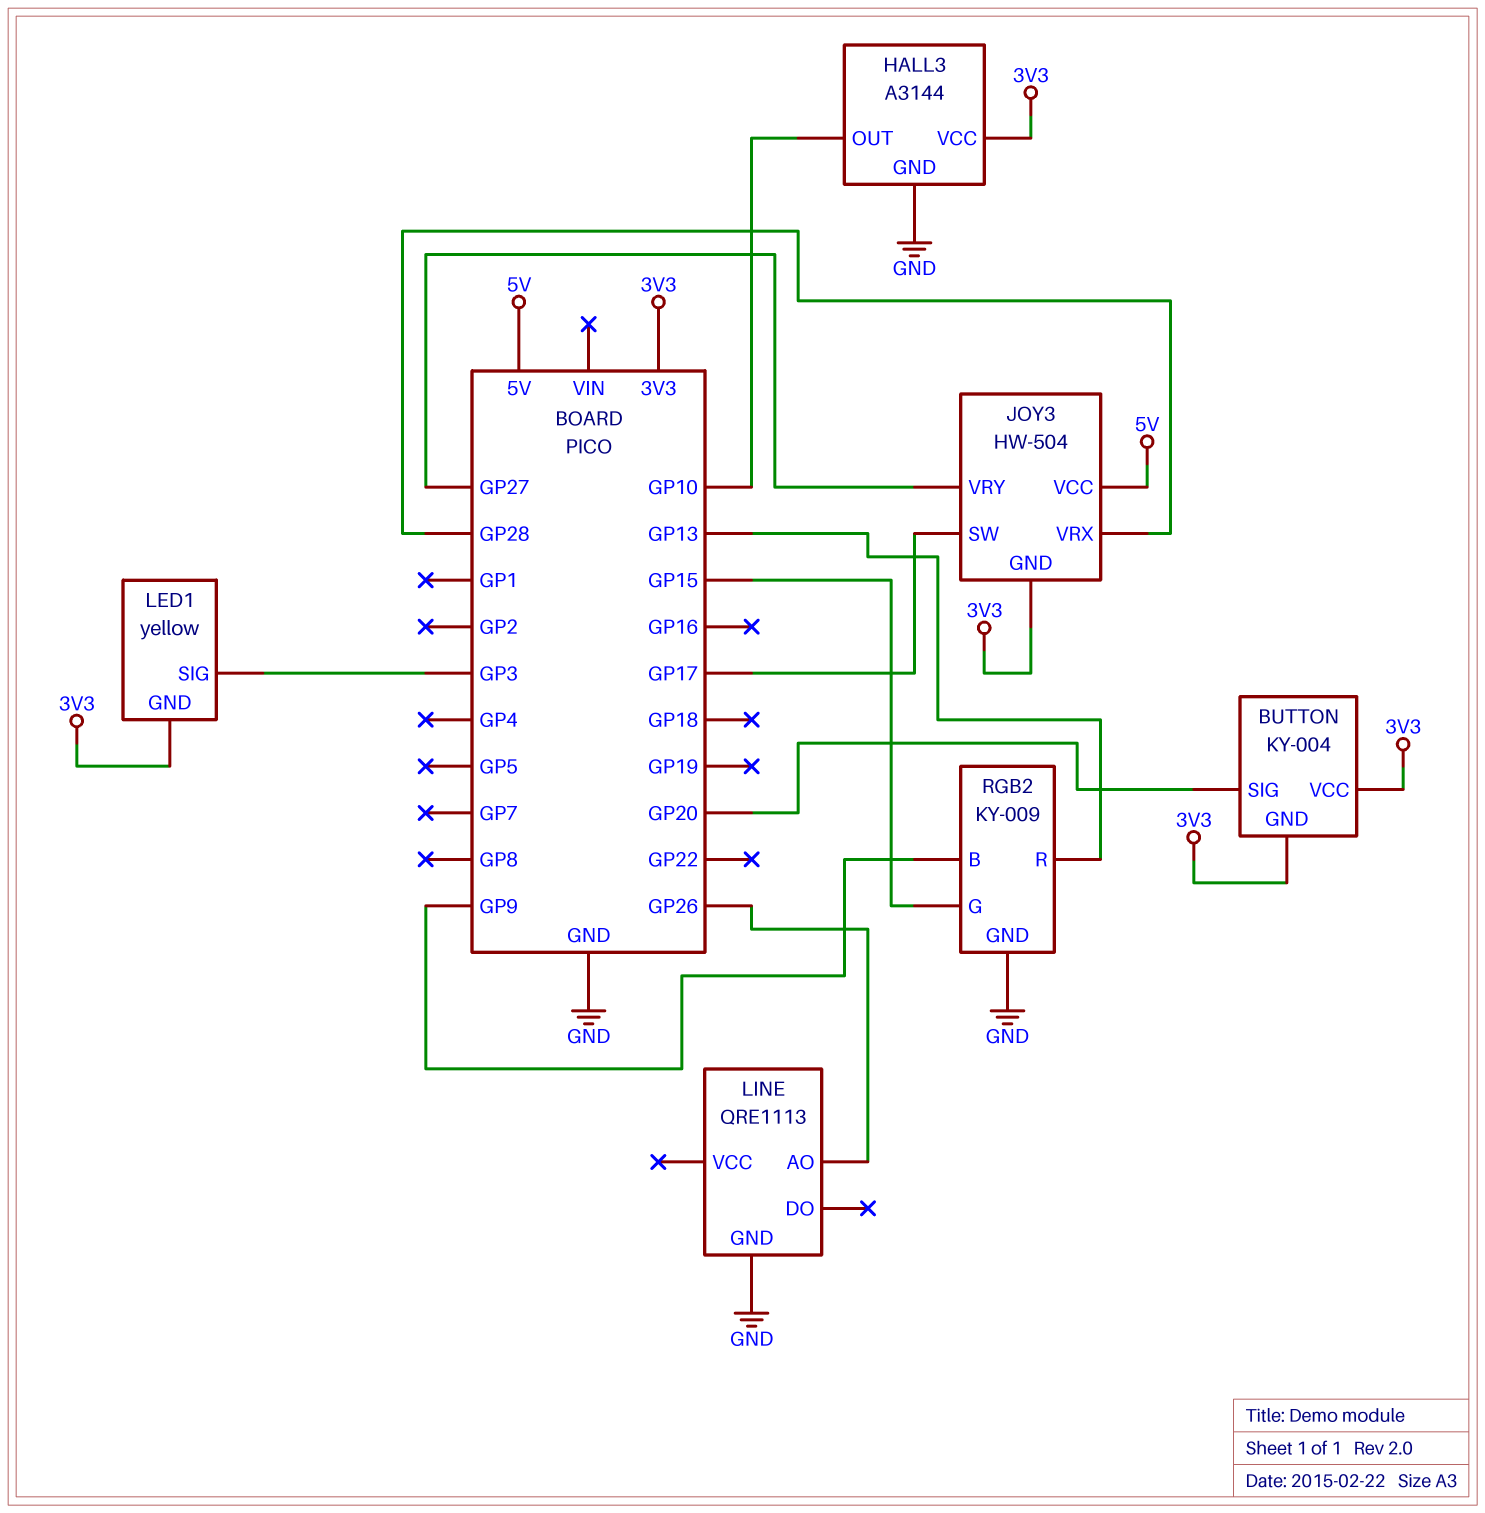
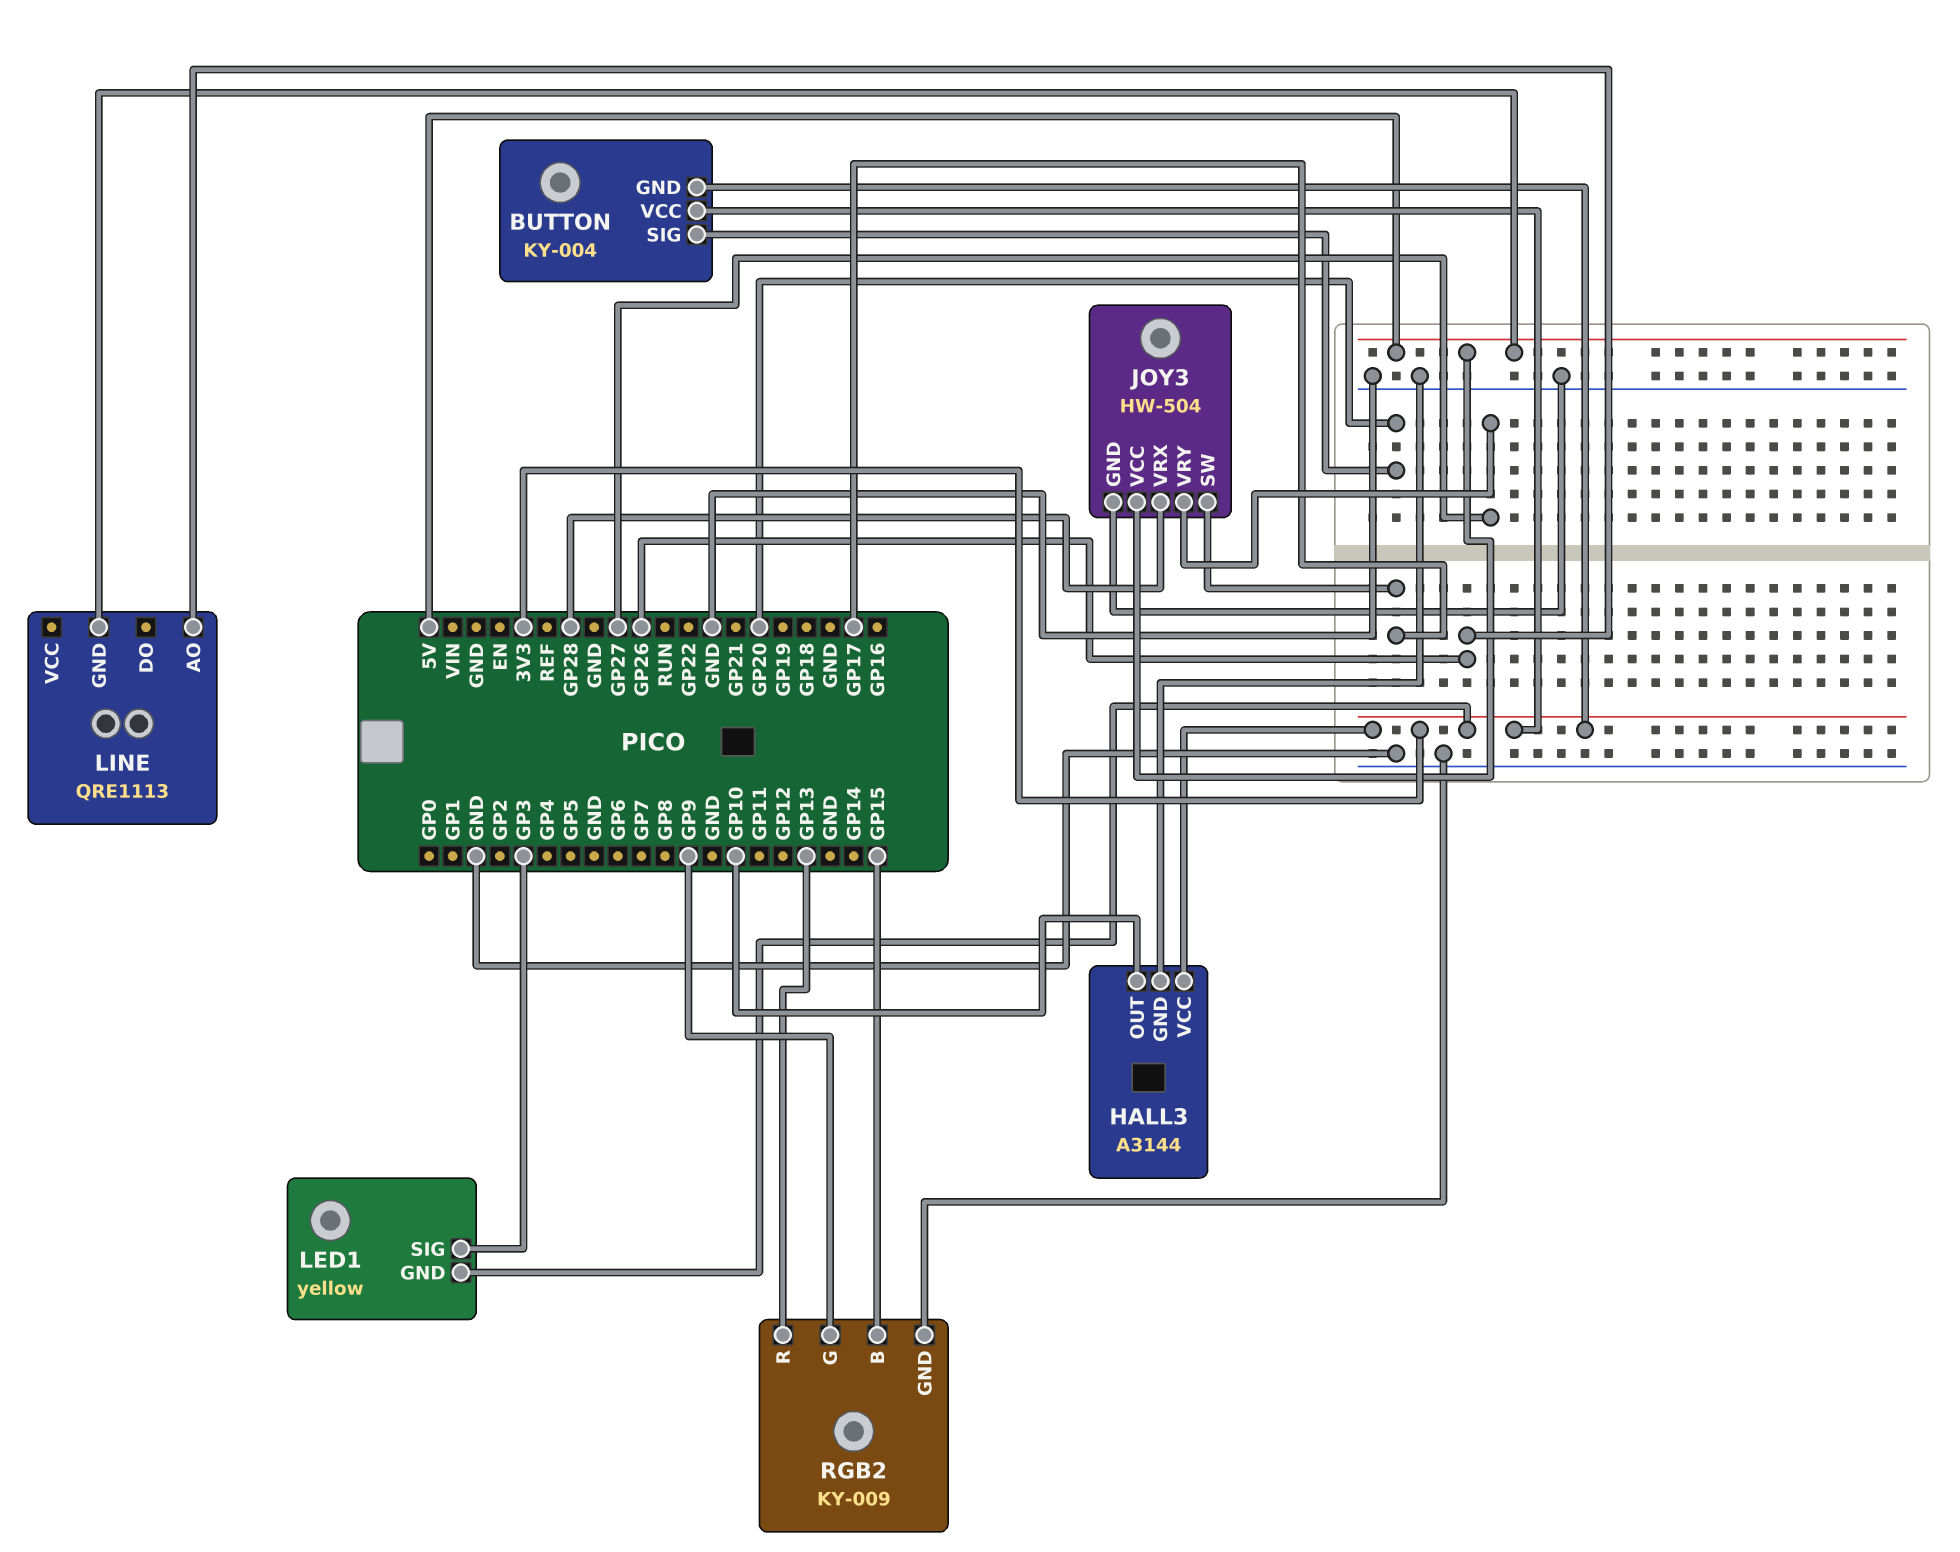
JOY3 pin GND: 3V3 -> GND
LINE pin GND: GND -> 5V
RGB2 pin B: GP9 -> GP15
RGB2 pin G: GP15 -> GP9

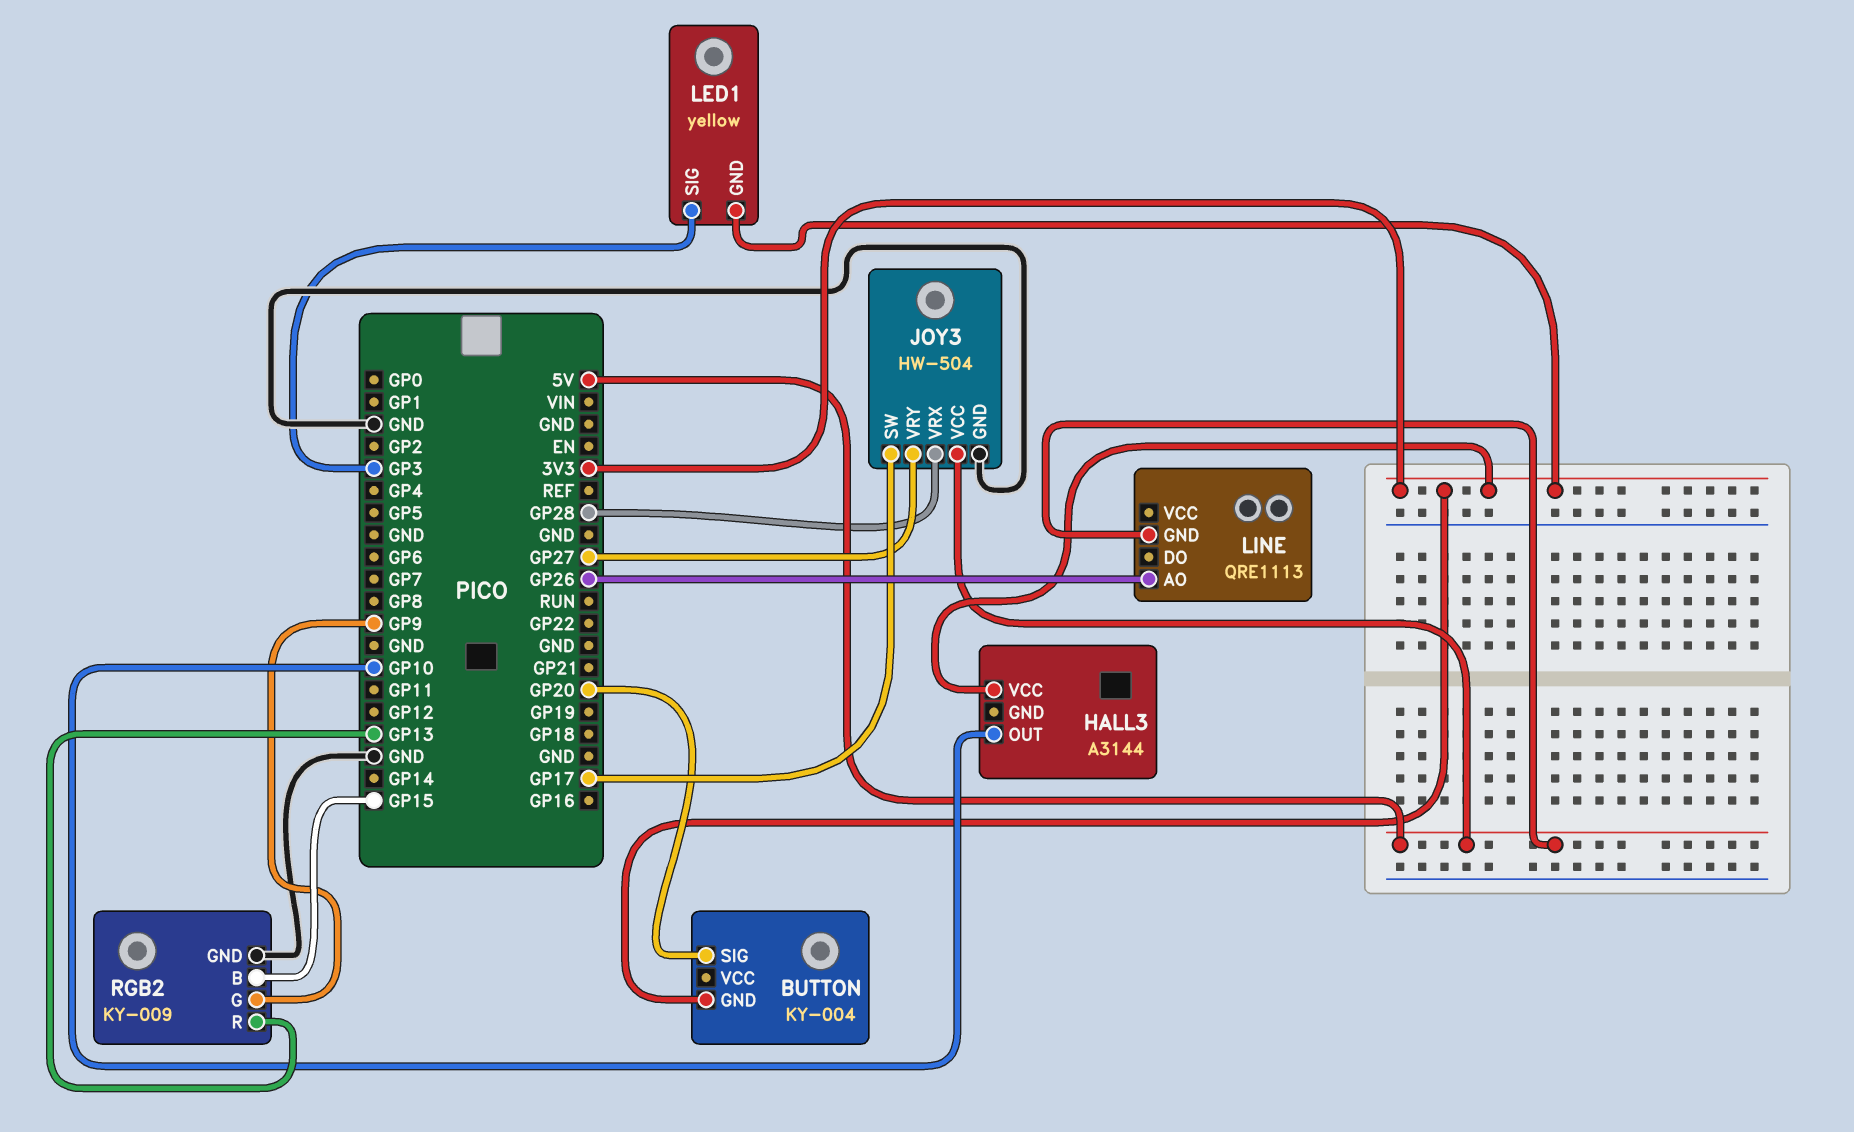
BUTTON pin VCC: 3V3 -> none
HALL3 pin GND: GND -> none

